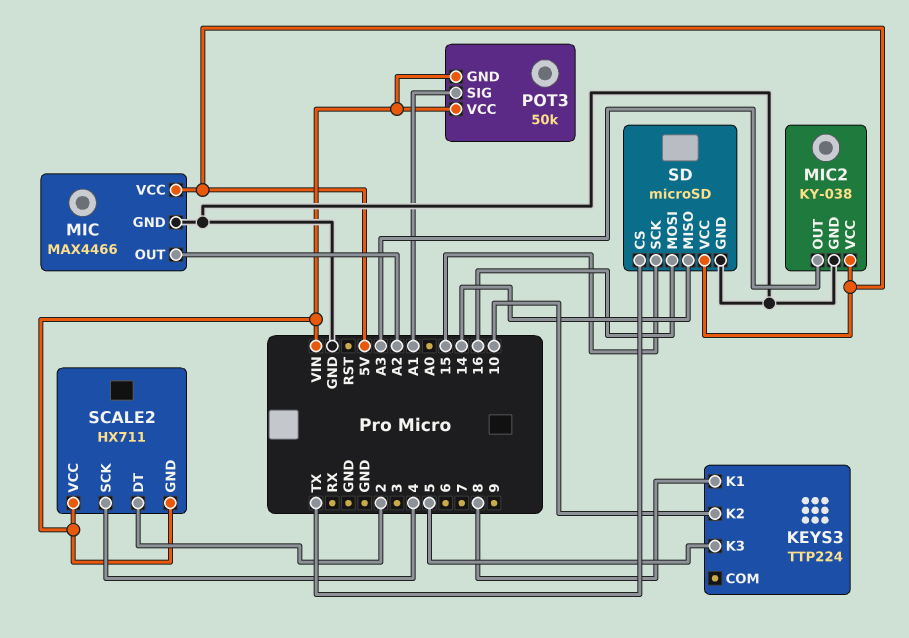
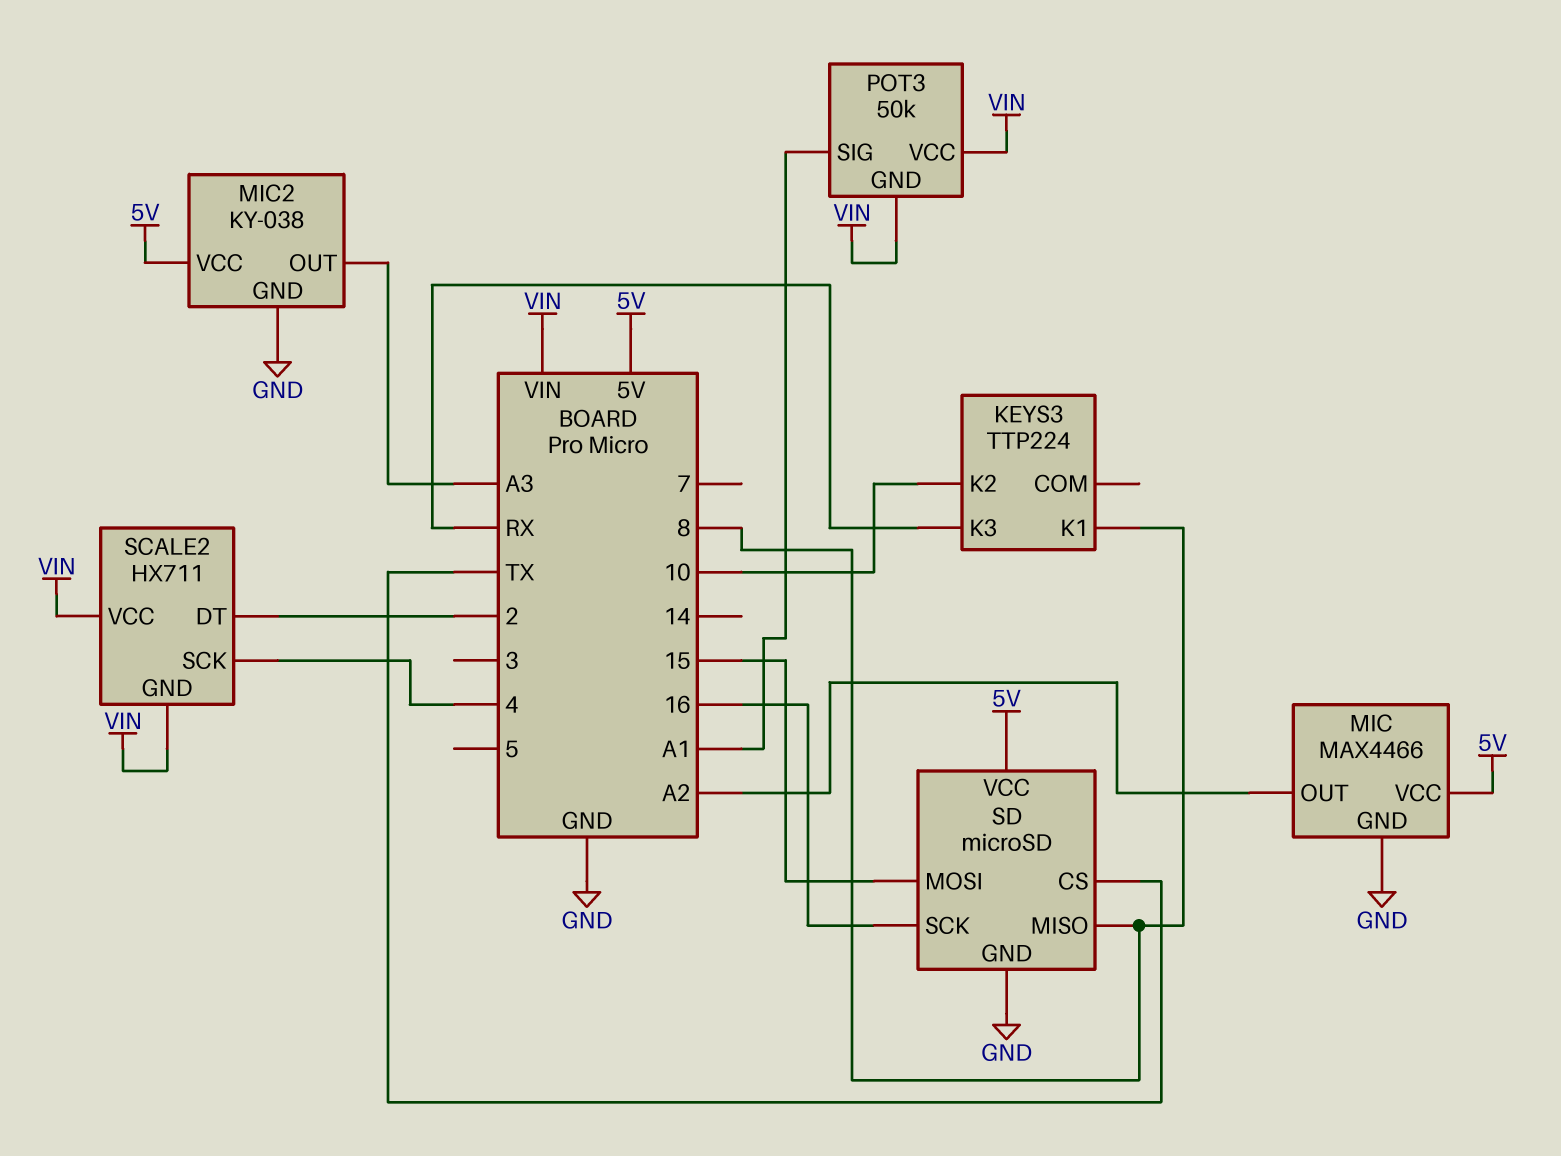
KEYS3 pin K3: 5 -> RX
SD pin MISO: 14 -> 8
SD pin MOSI: 16 -> 15
SD pin SCK: 15 -> 16

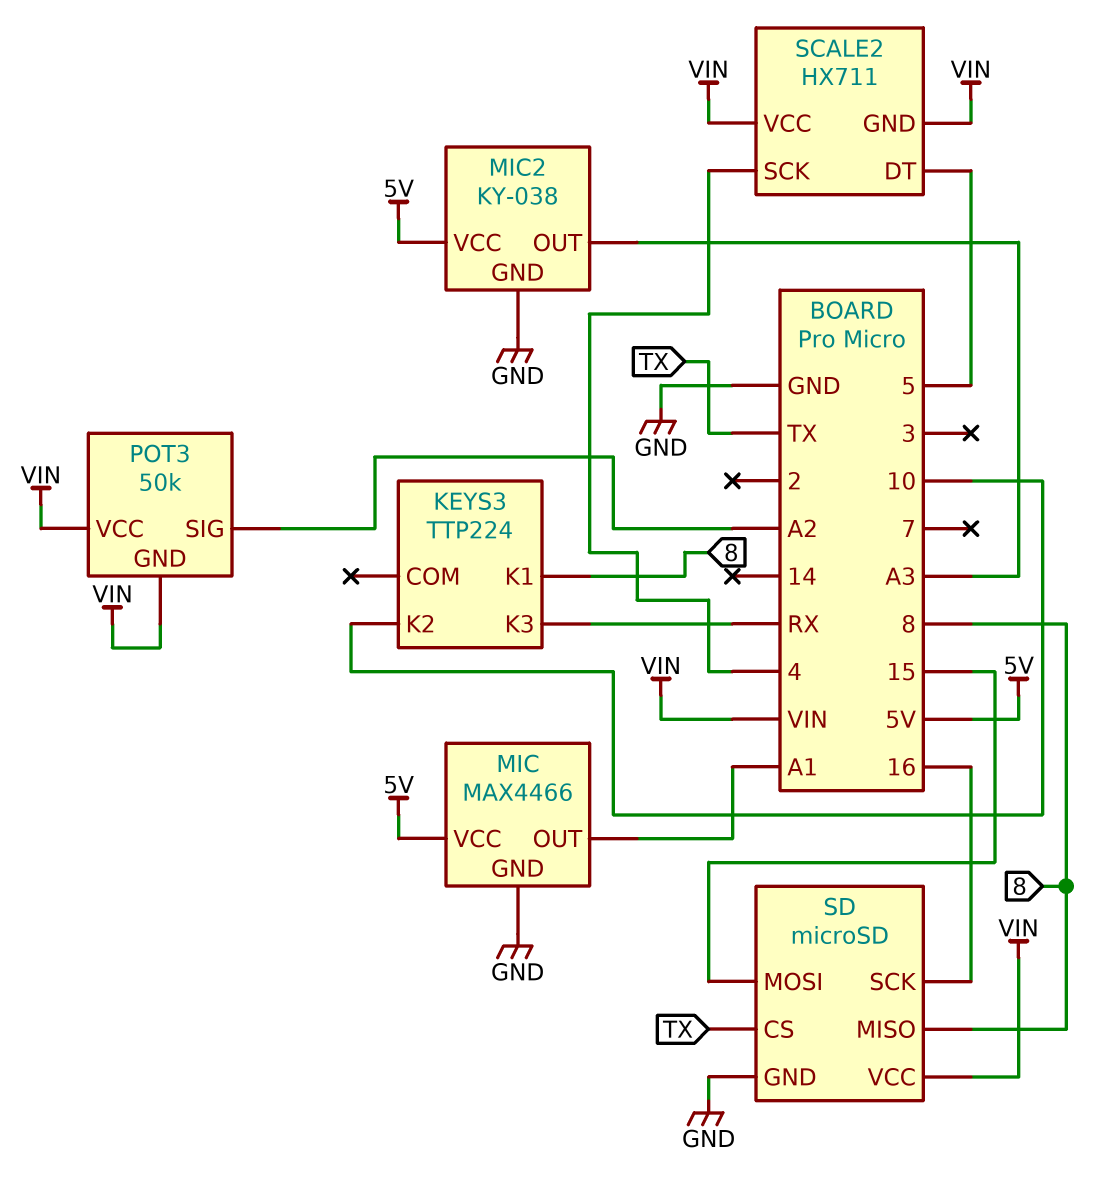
MIC pin OUT: A2 -> A1
POT3 pin SIG: A1 -> A2
SCALE2 pin DT: 2 -> 5
SD pin VCC: 5V -> VIN

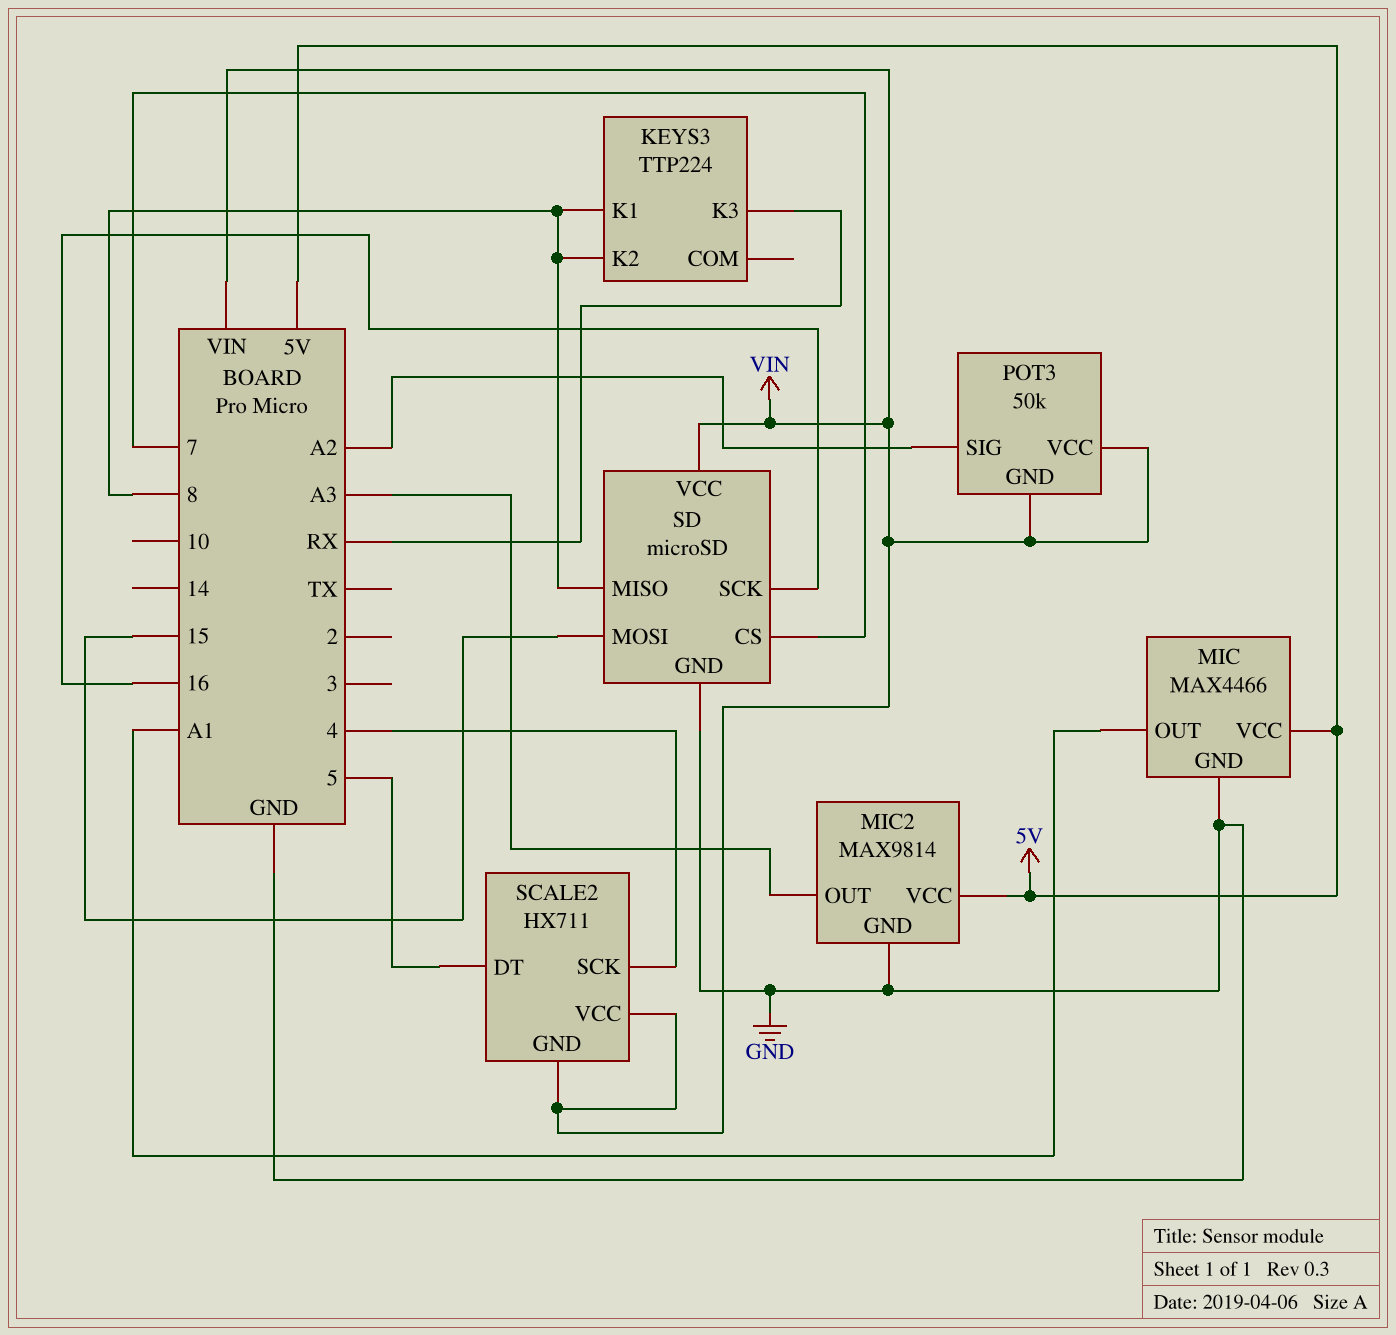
KEYS3 pin K2: 10 -> 8
MIC2: KY-038 -> MAX9814
SD pin CS: TX -> 7

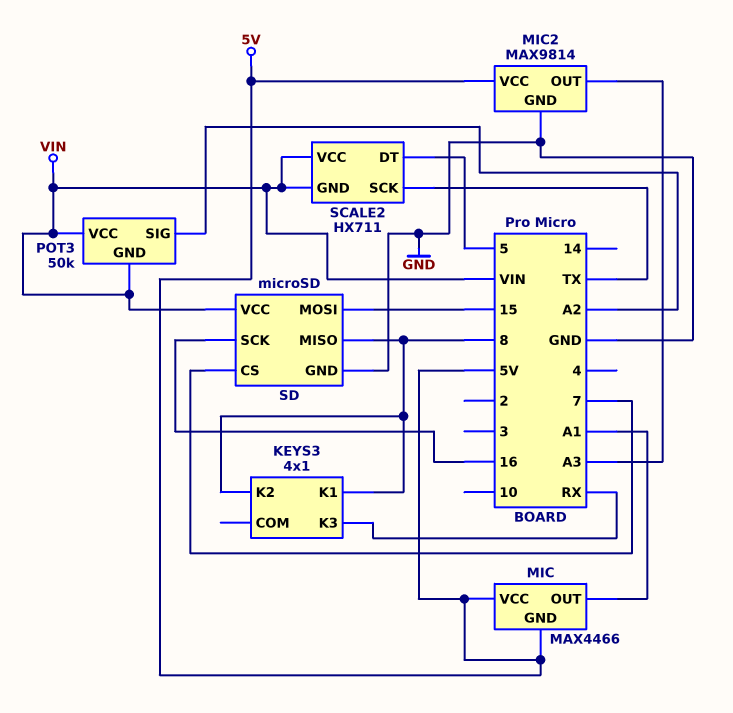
KEYS3: TTP224 -> 4x1
MIC pin GND: GND -> 5V
SCALE2 pin SCK: 4 -> TX

